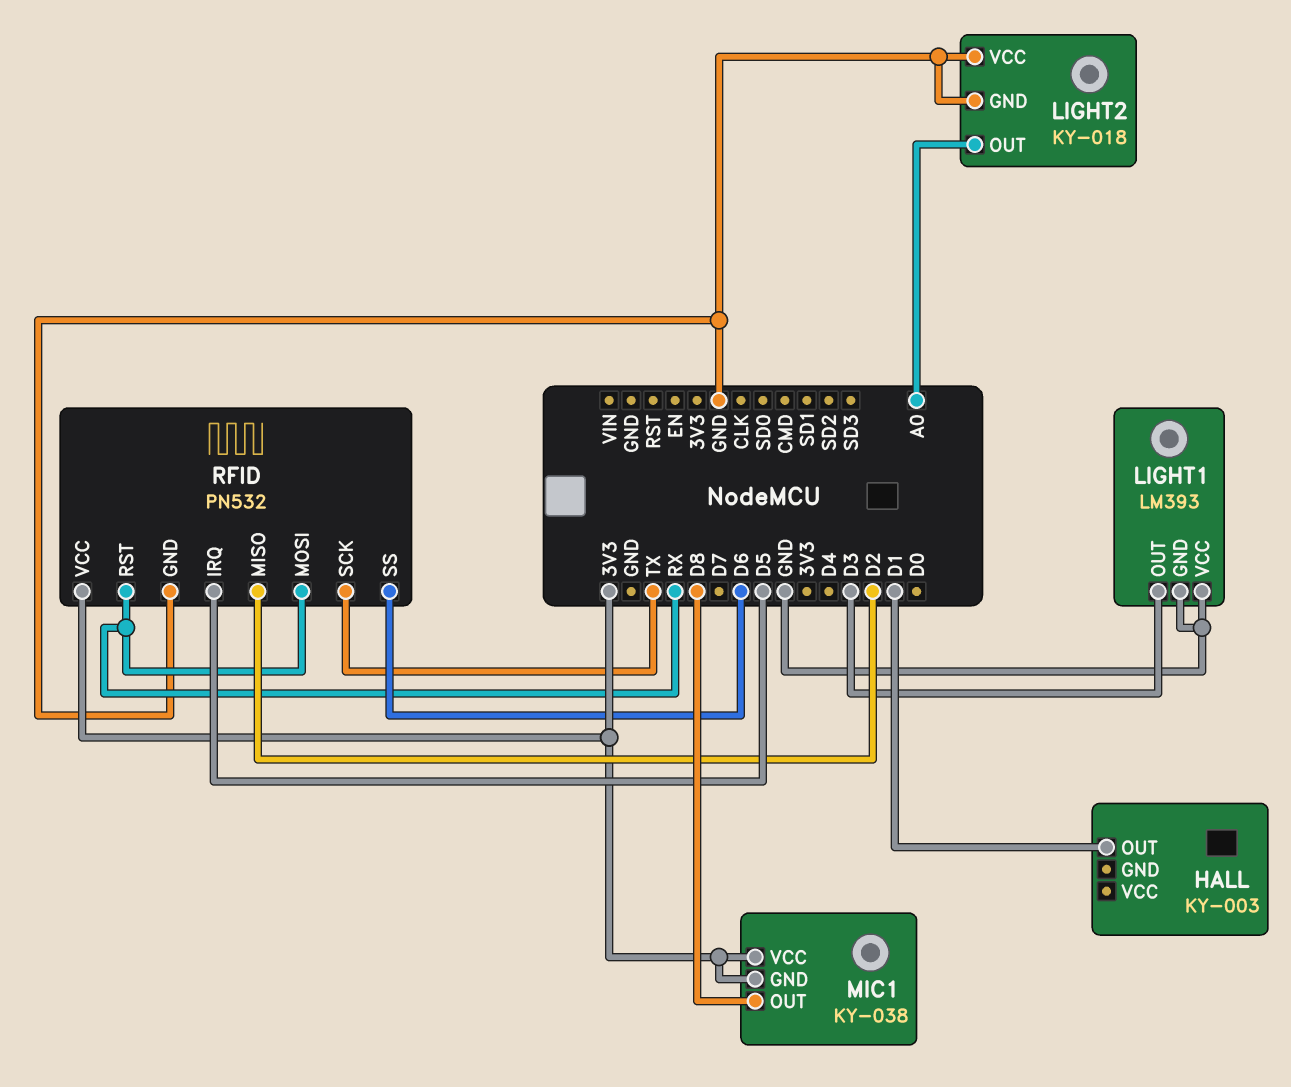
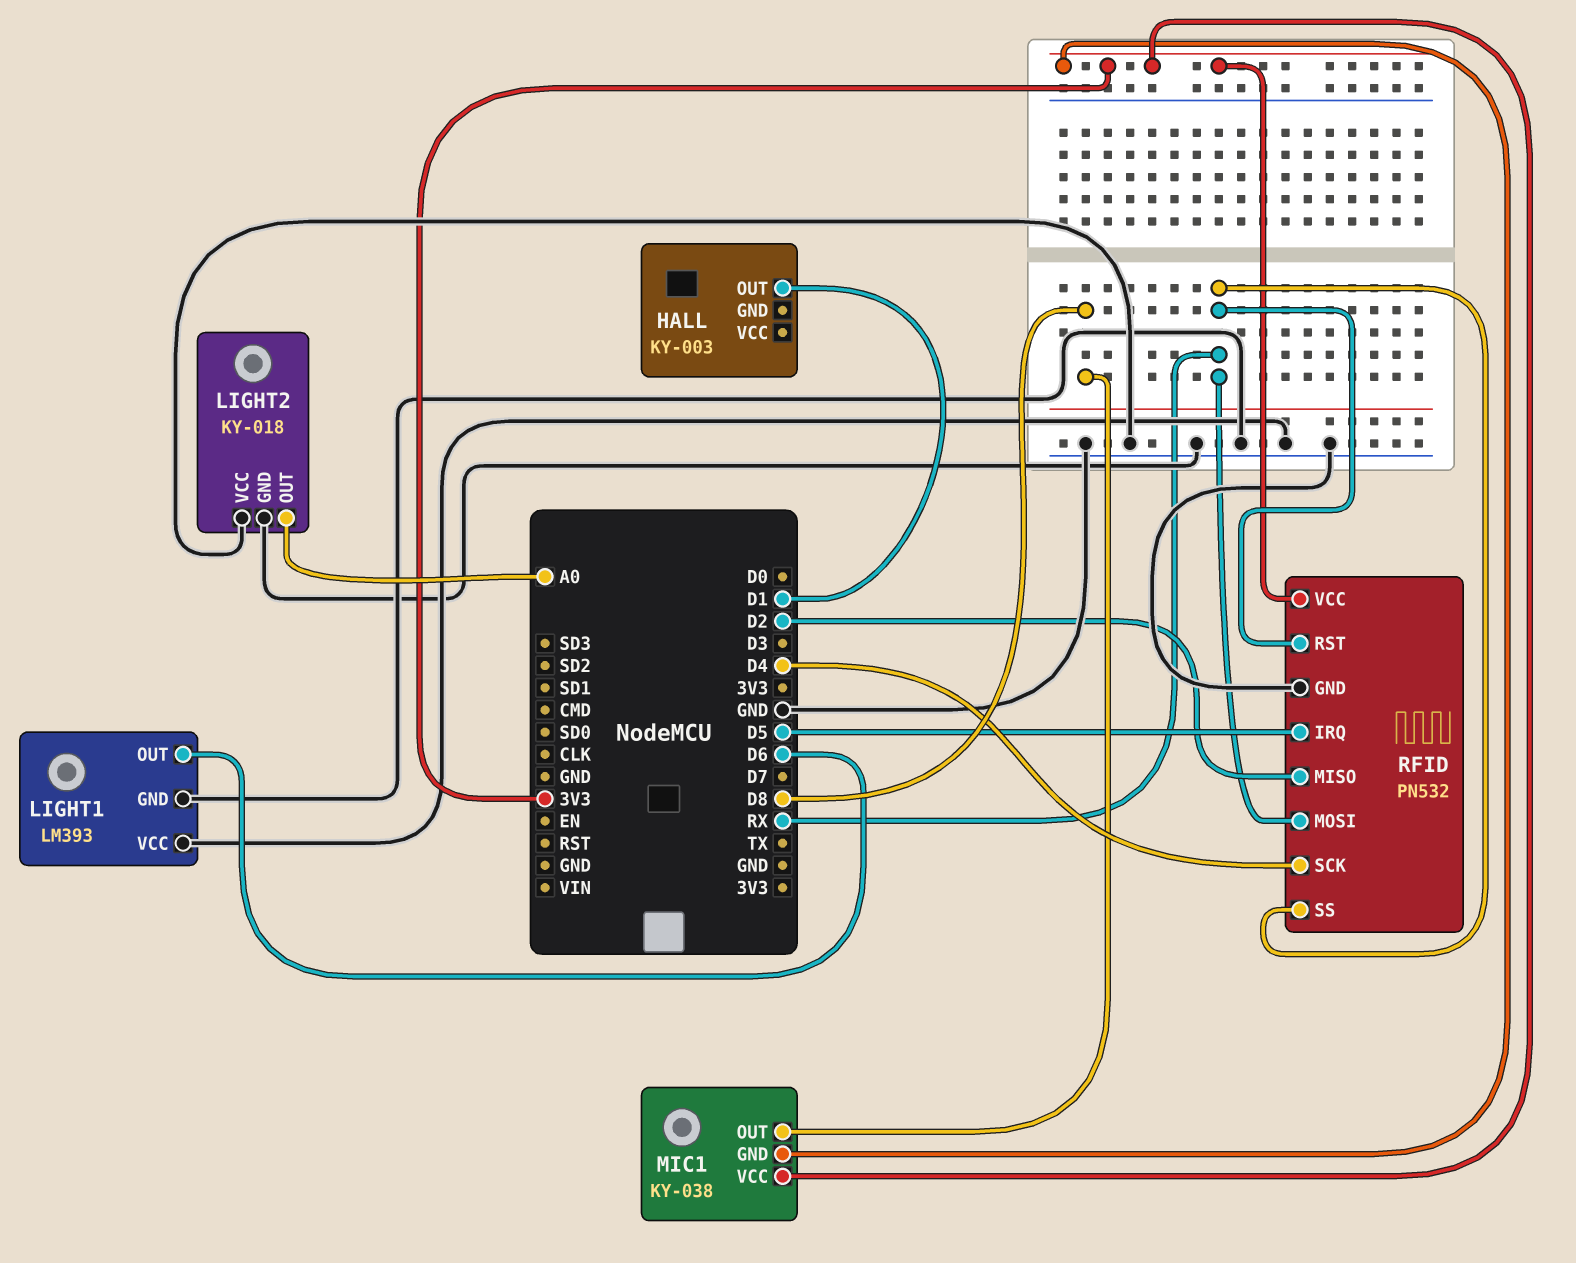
LIGHT1 pin OUT: D3 -> D6
RFID pin SCK: TX -> D4
RFID pin SS: D6 -> RX

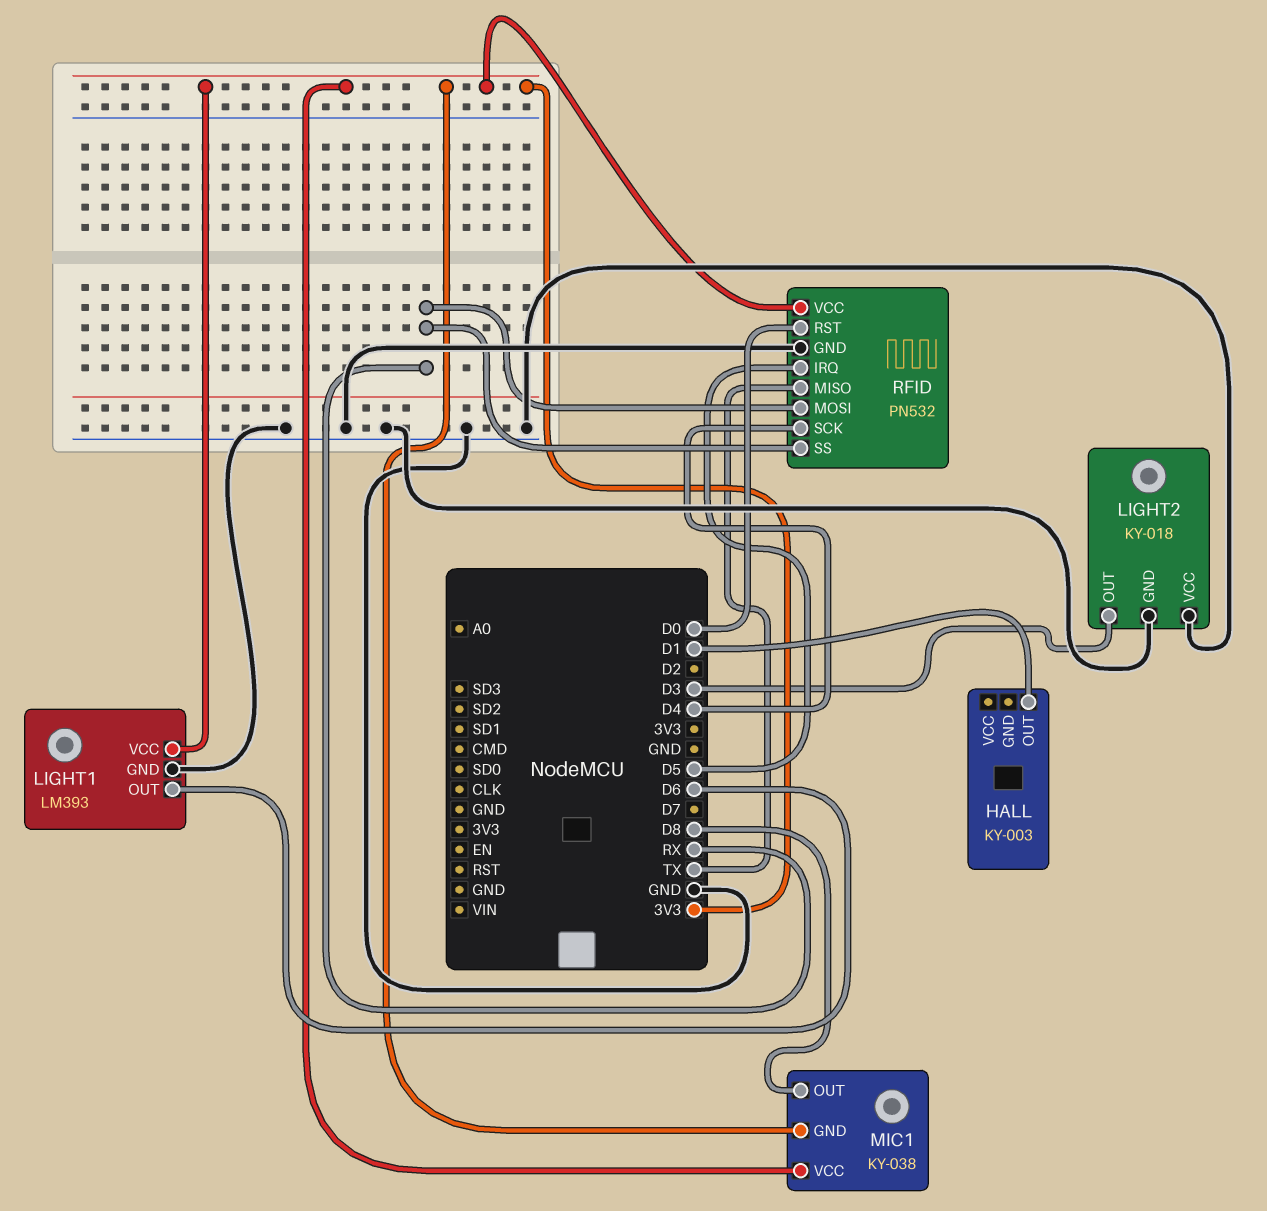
LIGHT1 pin VCC: GND -> 3V3
LIGHT2 pin OUT: A0 -> D3
RFID pin MISO: D2 -> TX
RFID pin RST: RX -> D0

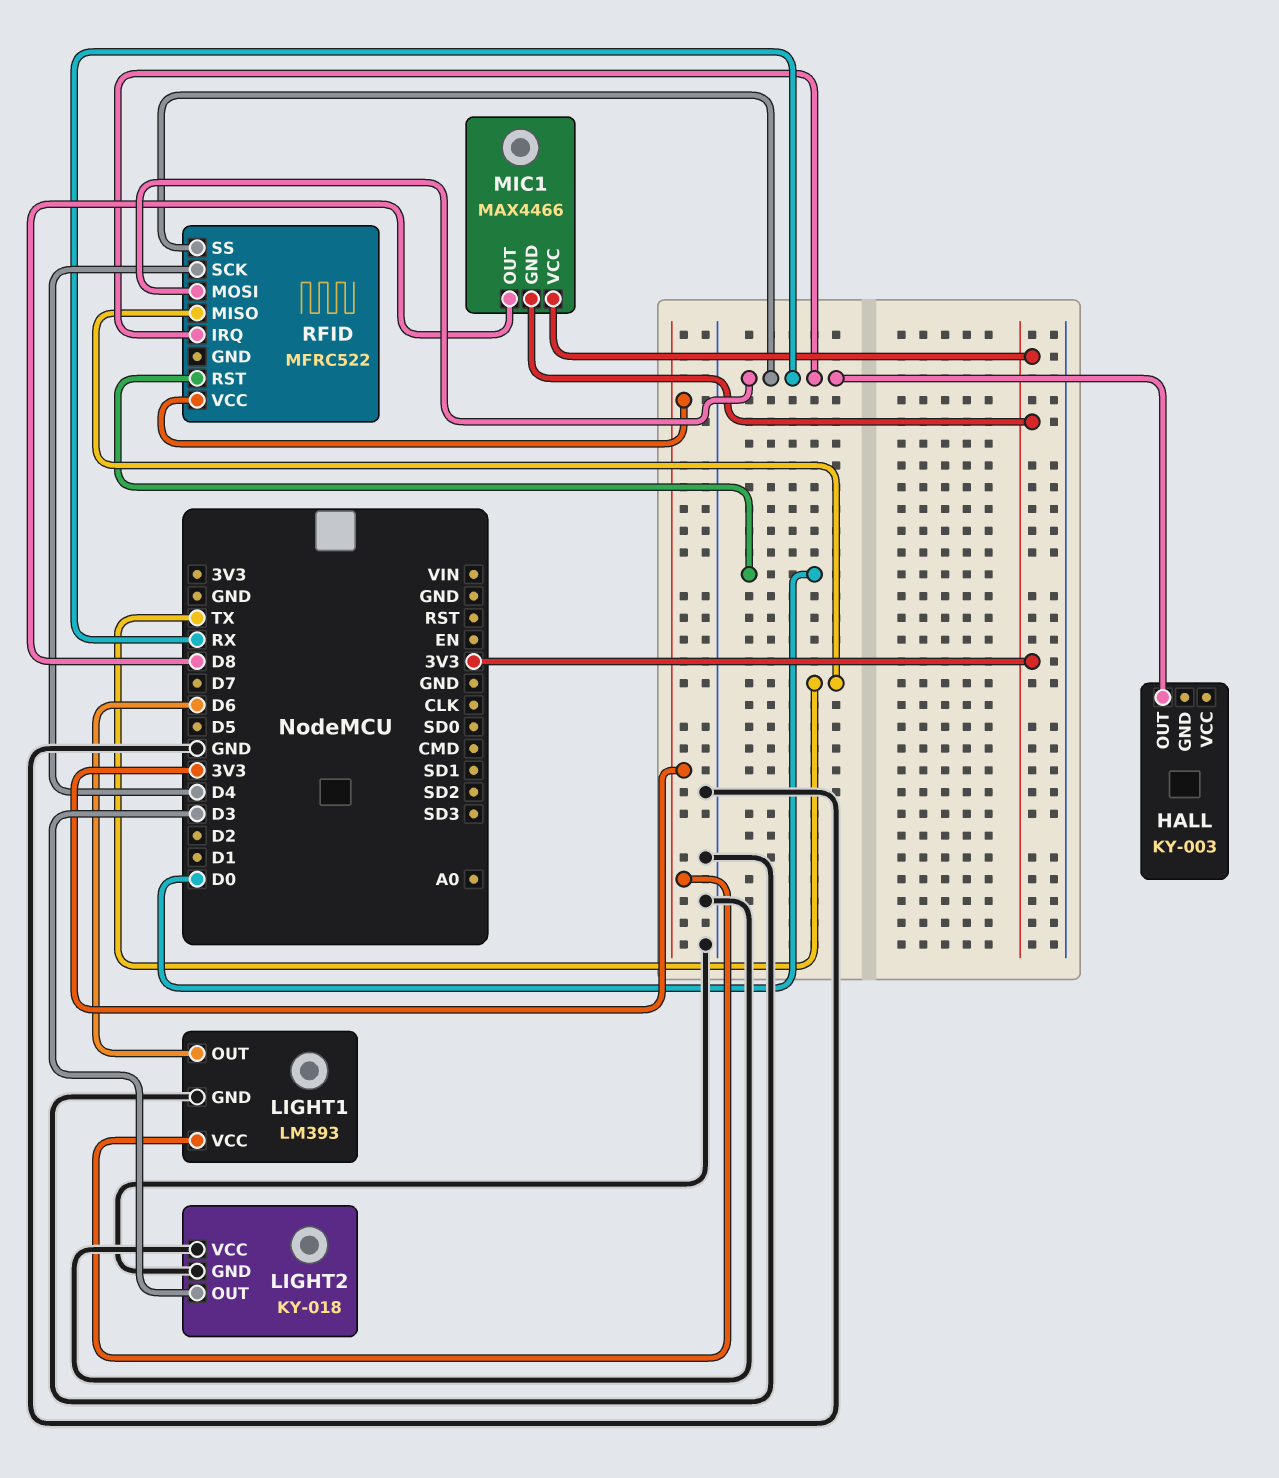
HALL pin OUT: D1 -> RX
MIC1: KY-038 -> MAX4466
RFID: PN532 -> MFRC522
RFID pin GND: GND -> none
RFID pin IRQ: D5 -> RX

